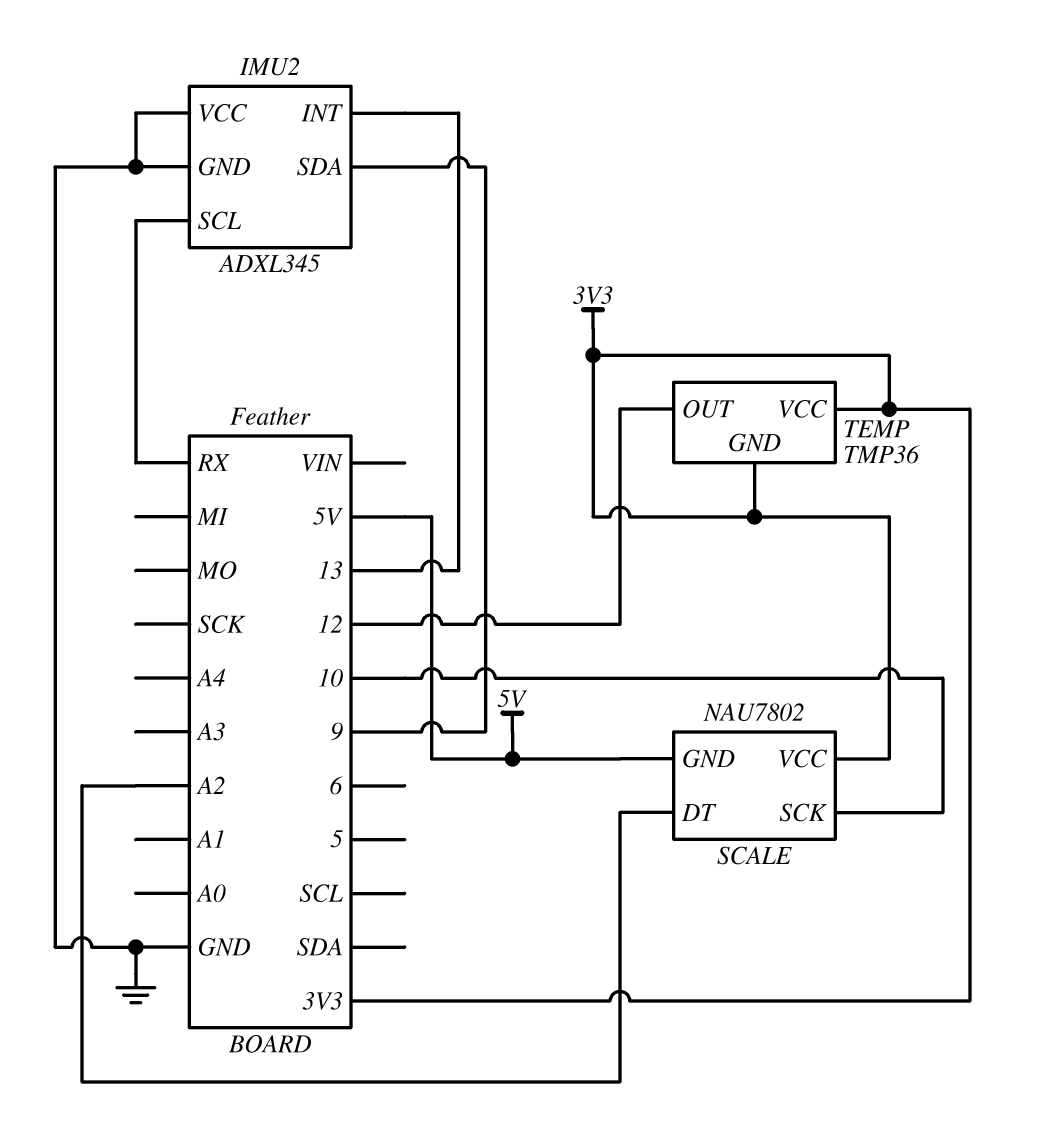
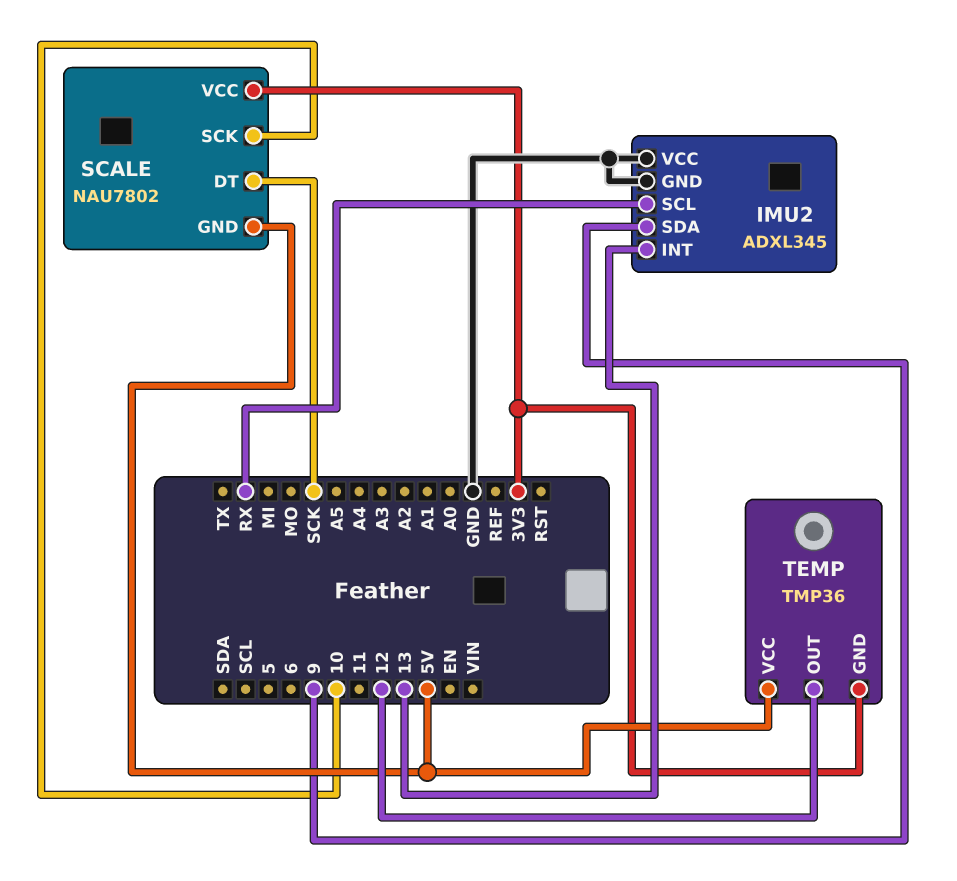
SCALE pin DT: A2 -> SCK
TEMP pin VCC: 3V3 -> 5V

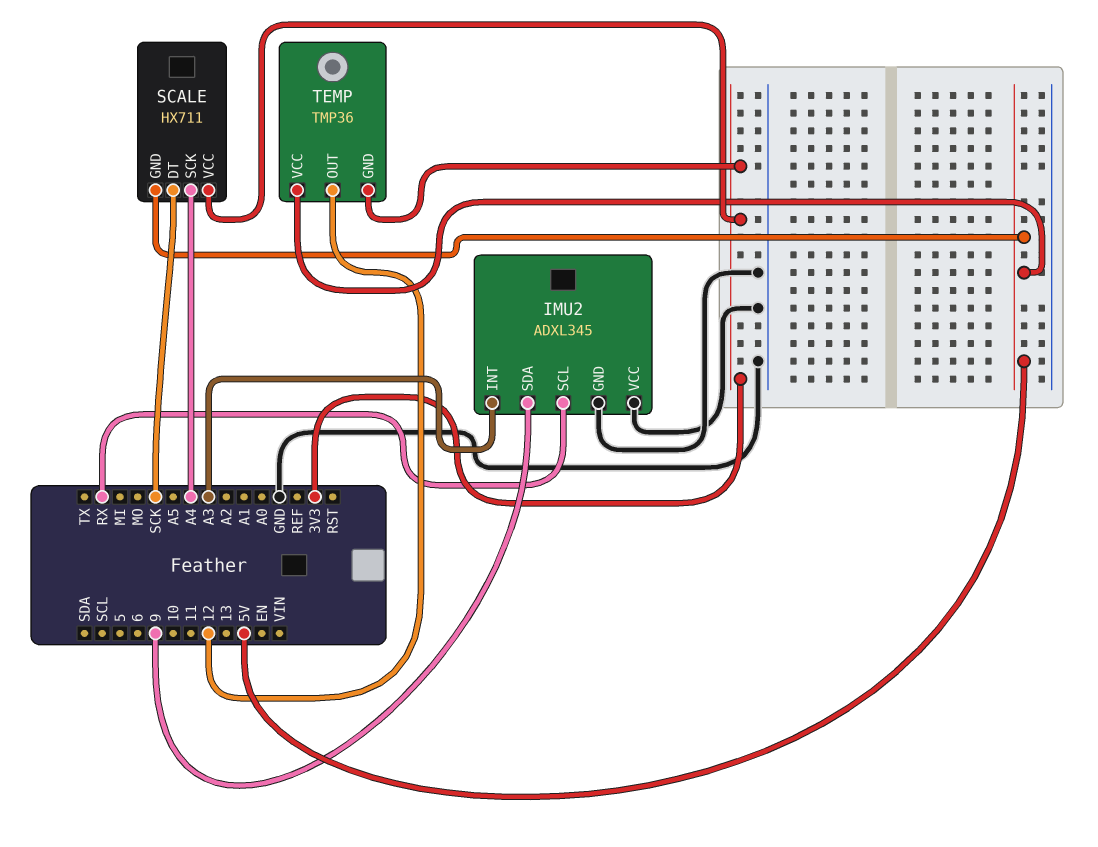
IMU2 pin INT: 13 -> A3
SCALE: NAU7802 -> HX711
SCALE pin SCK: 10 -> A4

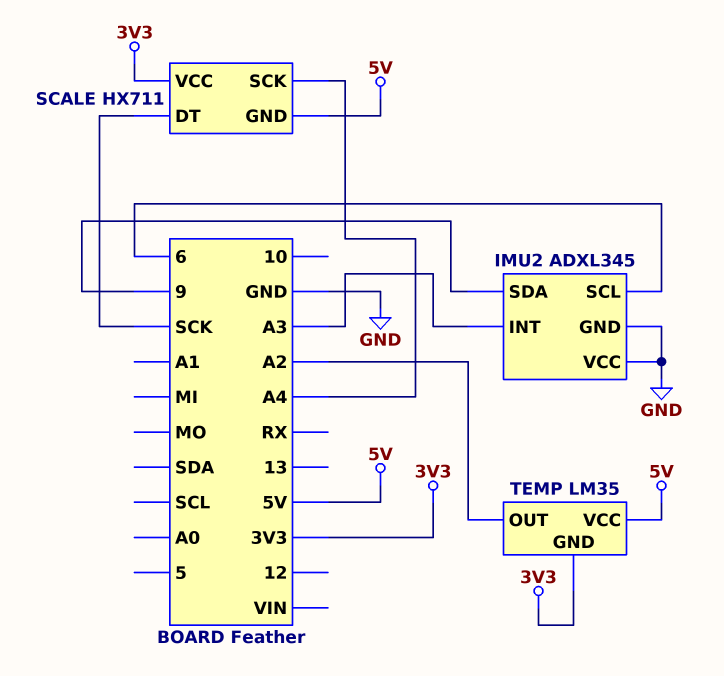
IMU2 pin SCL: RX -> 6
TEMP: TMP36 -> LM35
TEMP pin OUT: 12 -> A2

